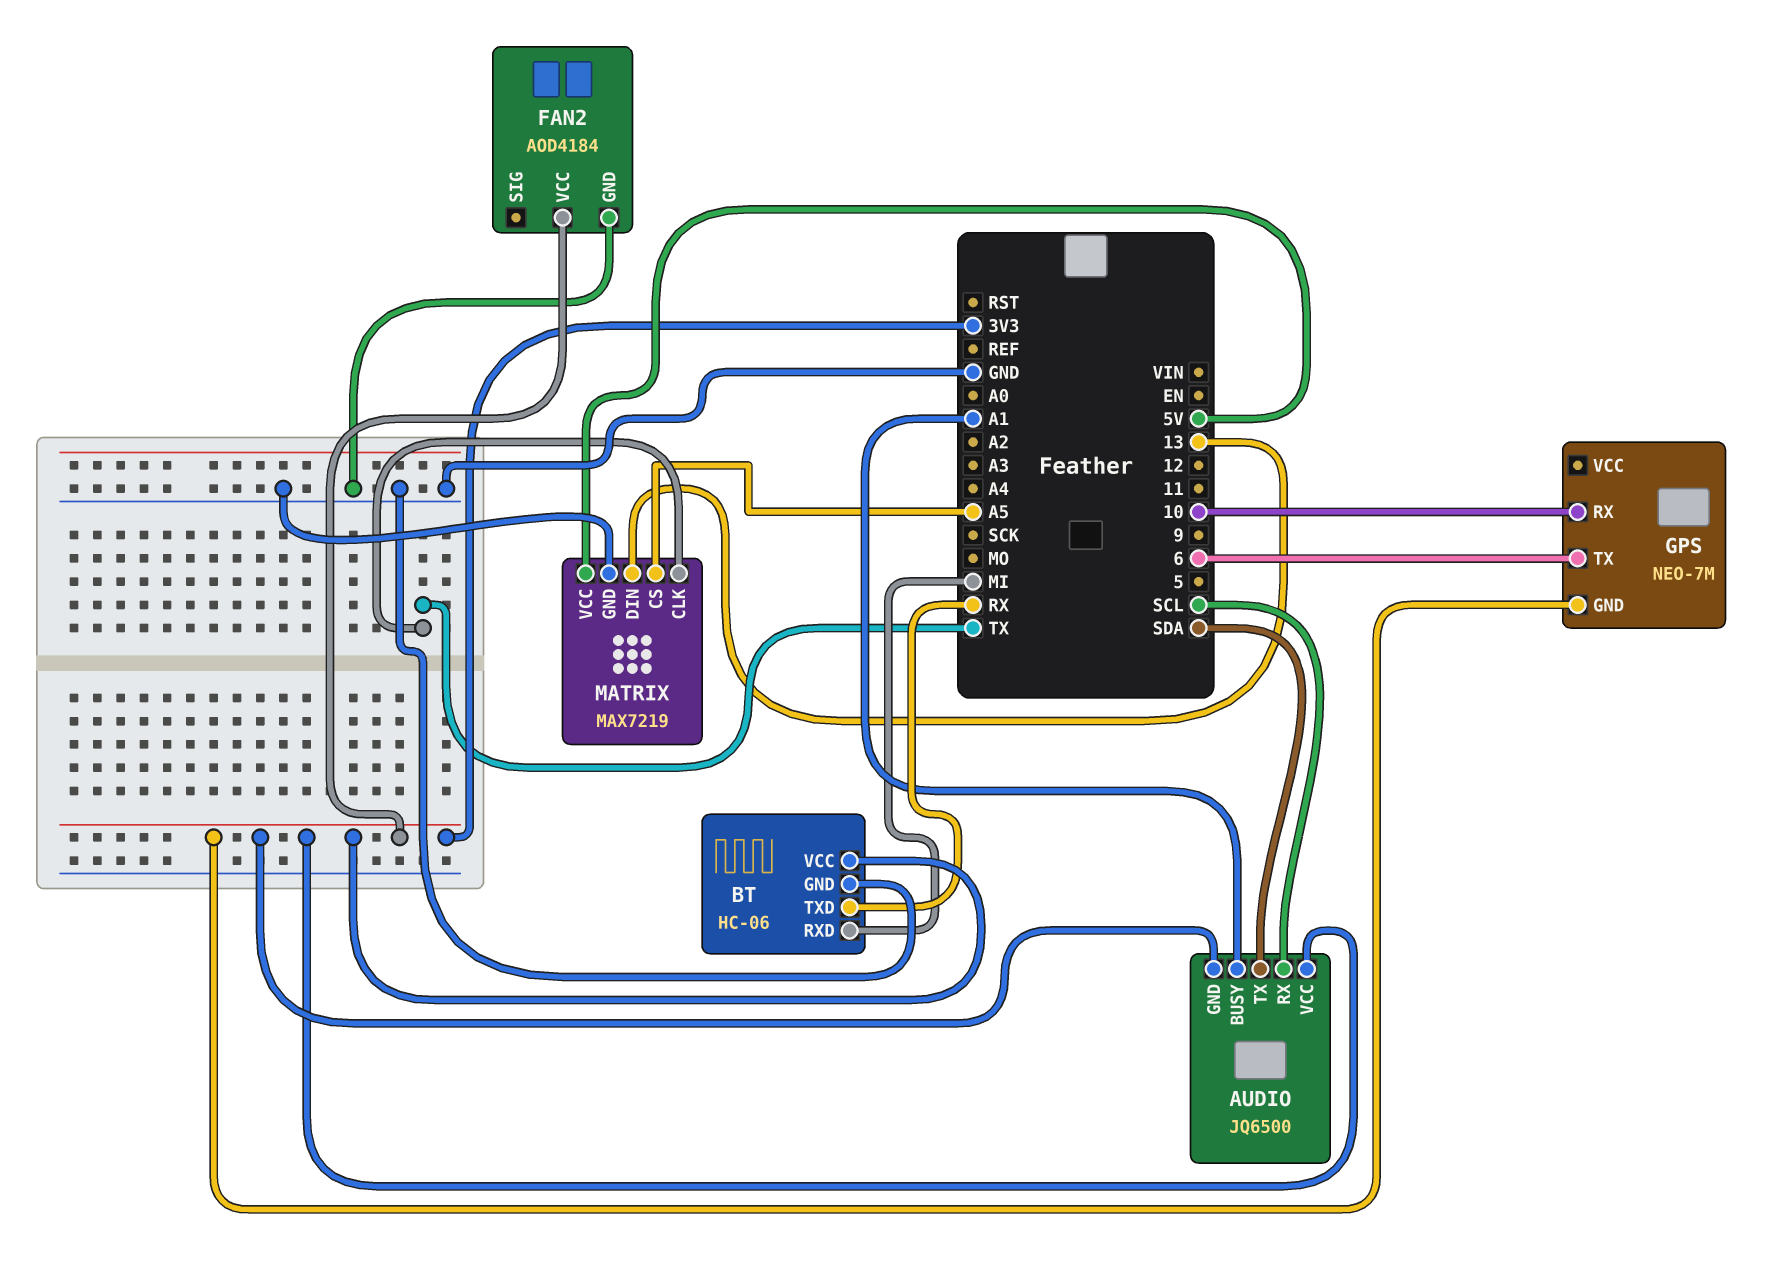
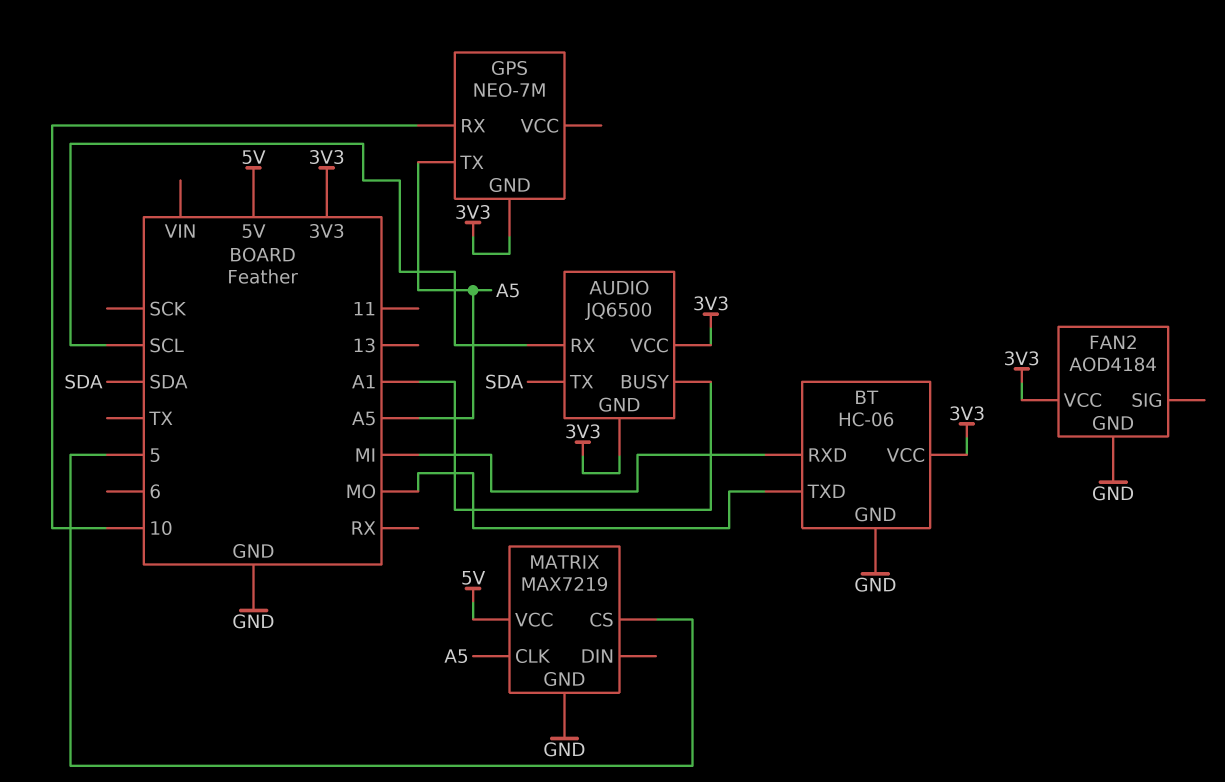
BT pin TXD: RX -> MO
GPS pin TX: 6 -> A5
MATRIX pin CLK: TX -> A5
MATRIX pin CS: A5 -> 5
MATRIX pin DIN: 13 -> none

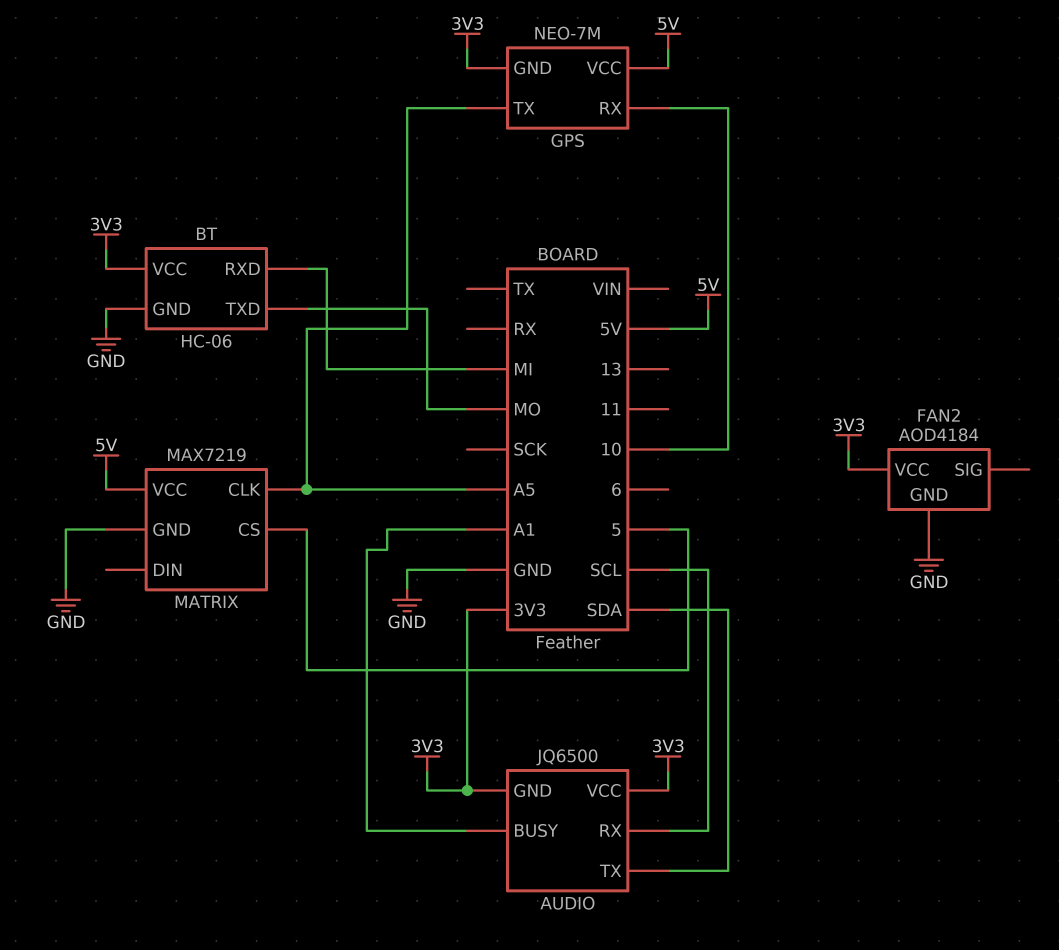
GPS pin VCC: none -> 5V

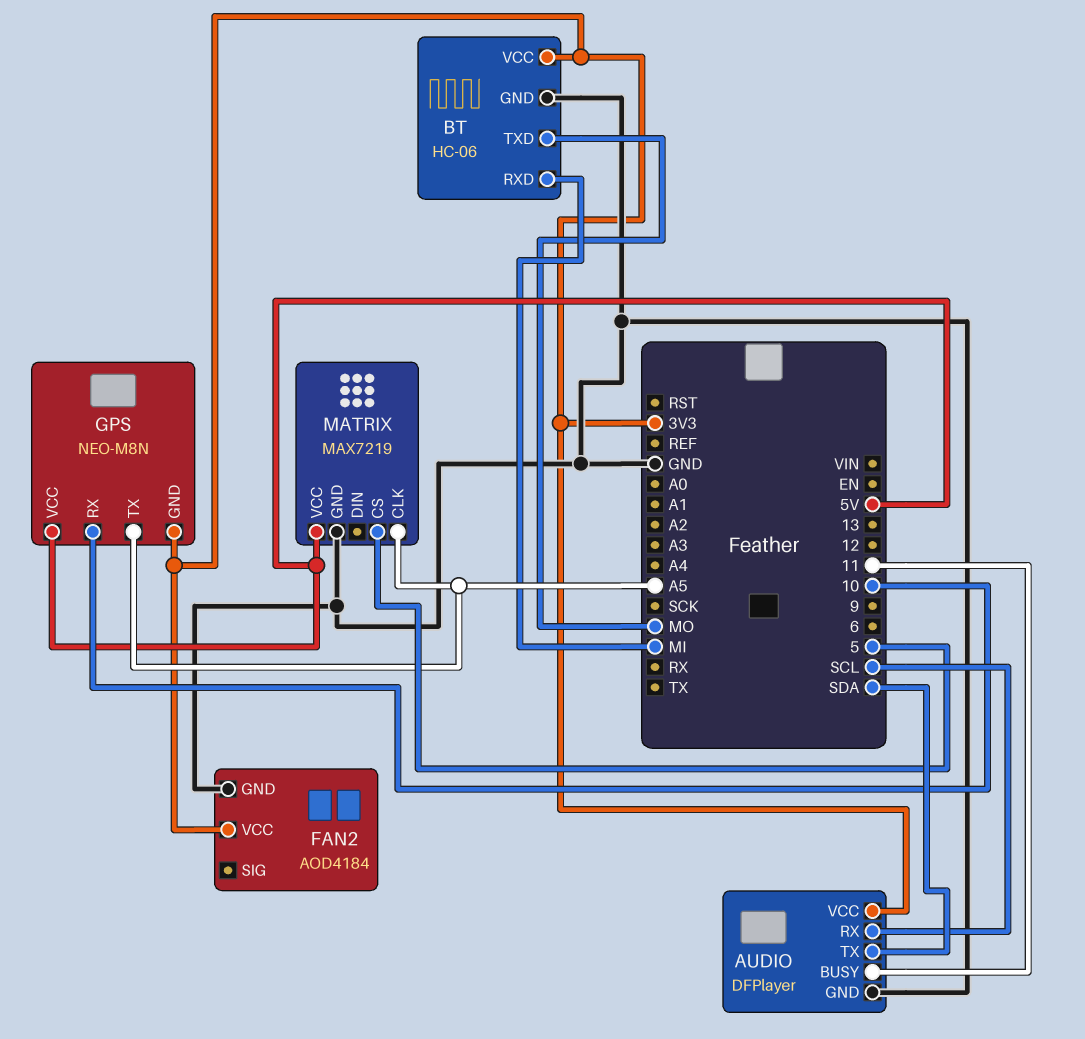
AUDIO: JQ6500 -> DFPlayer
AUDIO pin BUSY: A1 -> 11
AUDIO pin GND: 3V3 -> GND
GPS: NEO-7M -> NEO-M8N

